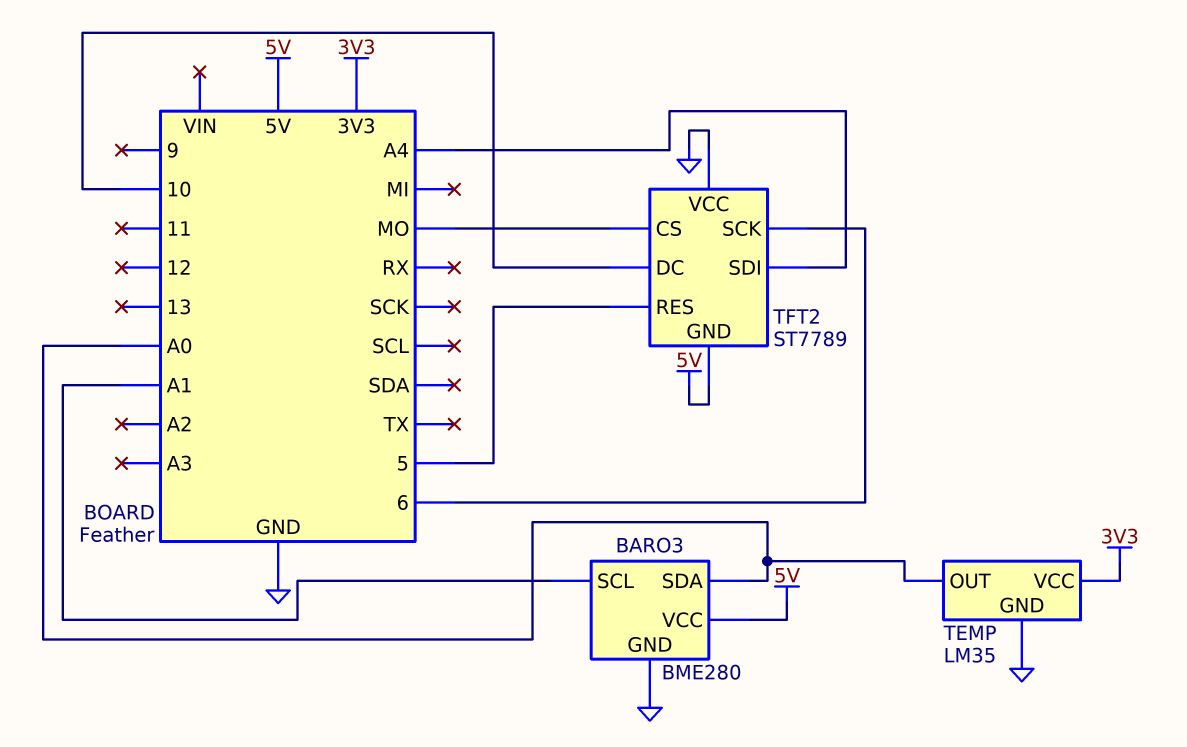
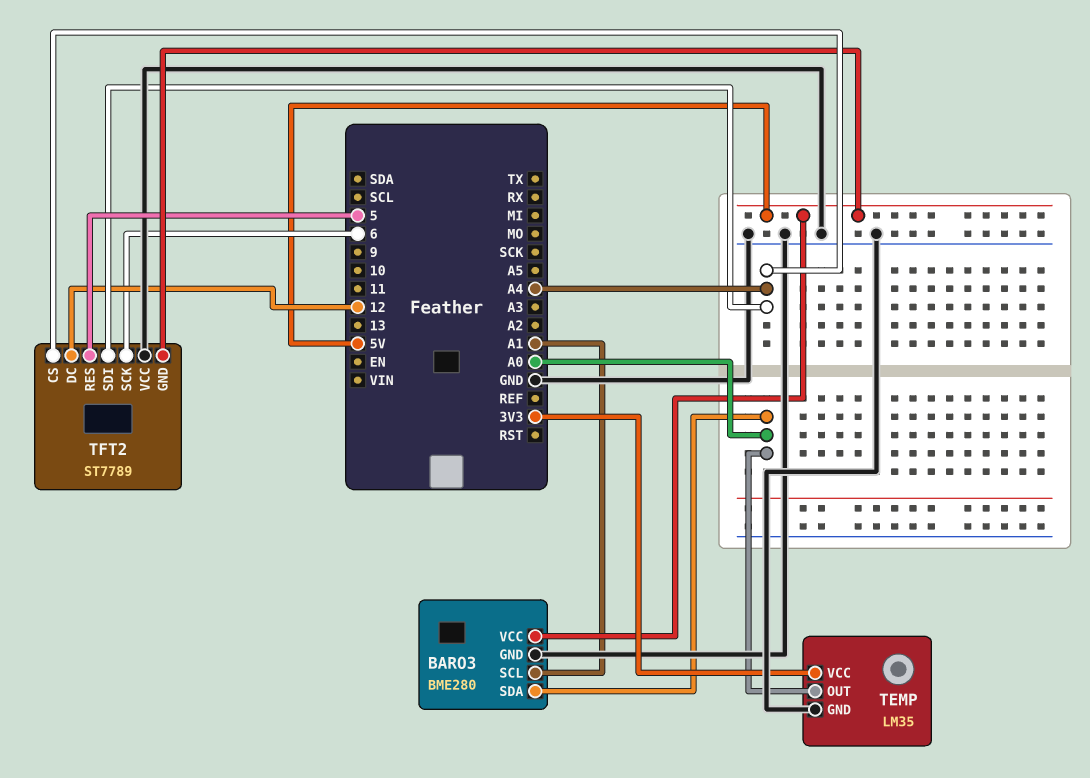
TFT2 pin CS: MO -> A4
TFT2 pin DC: 10 -> 12

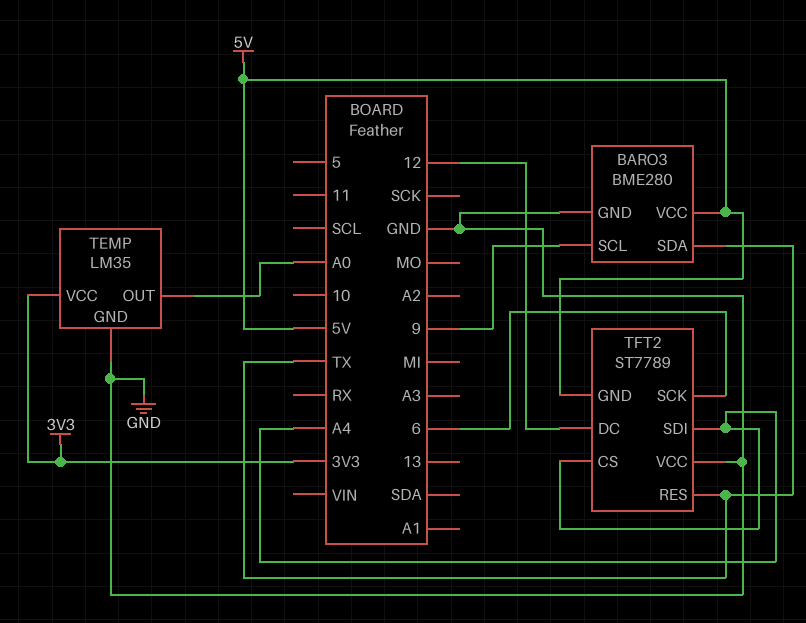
BARO3 pin SCL: A1 -> 9
BARO3 pin SDA: A0 -> TX
TFT2 pin RES: 5 -> TX

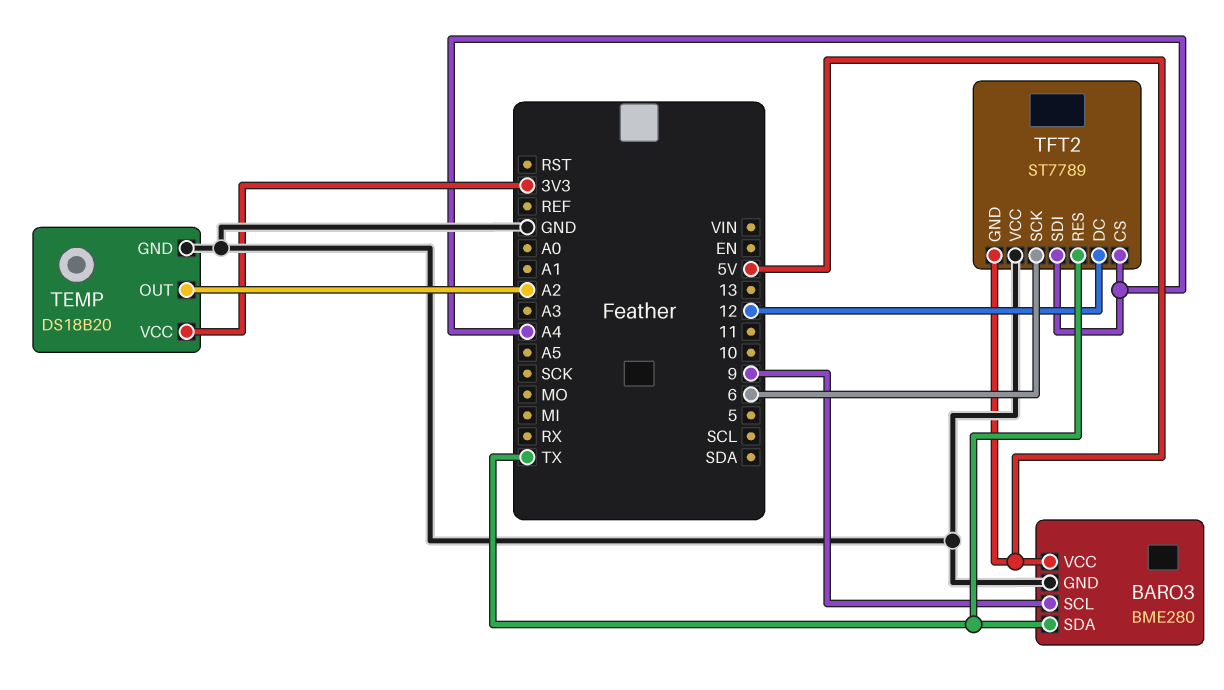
TEMP: LM35 -> DS18B20
TEMP pin OUT: A0 -> A2

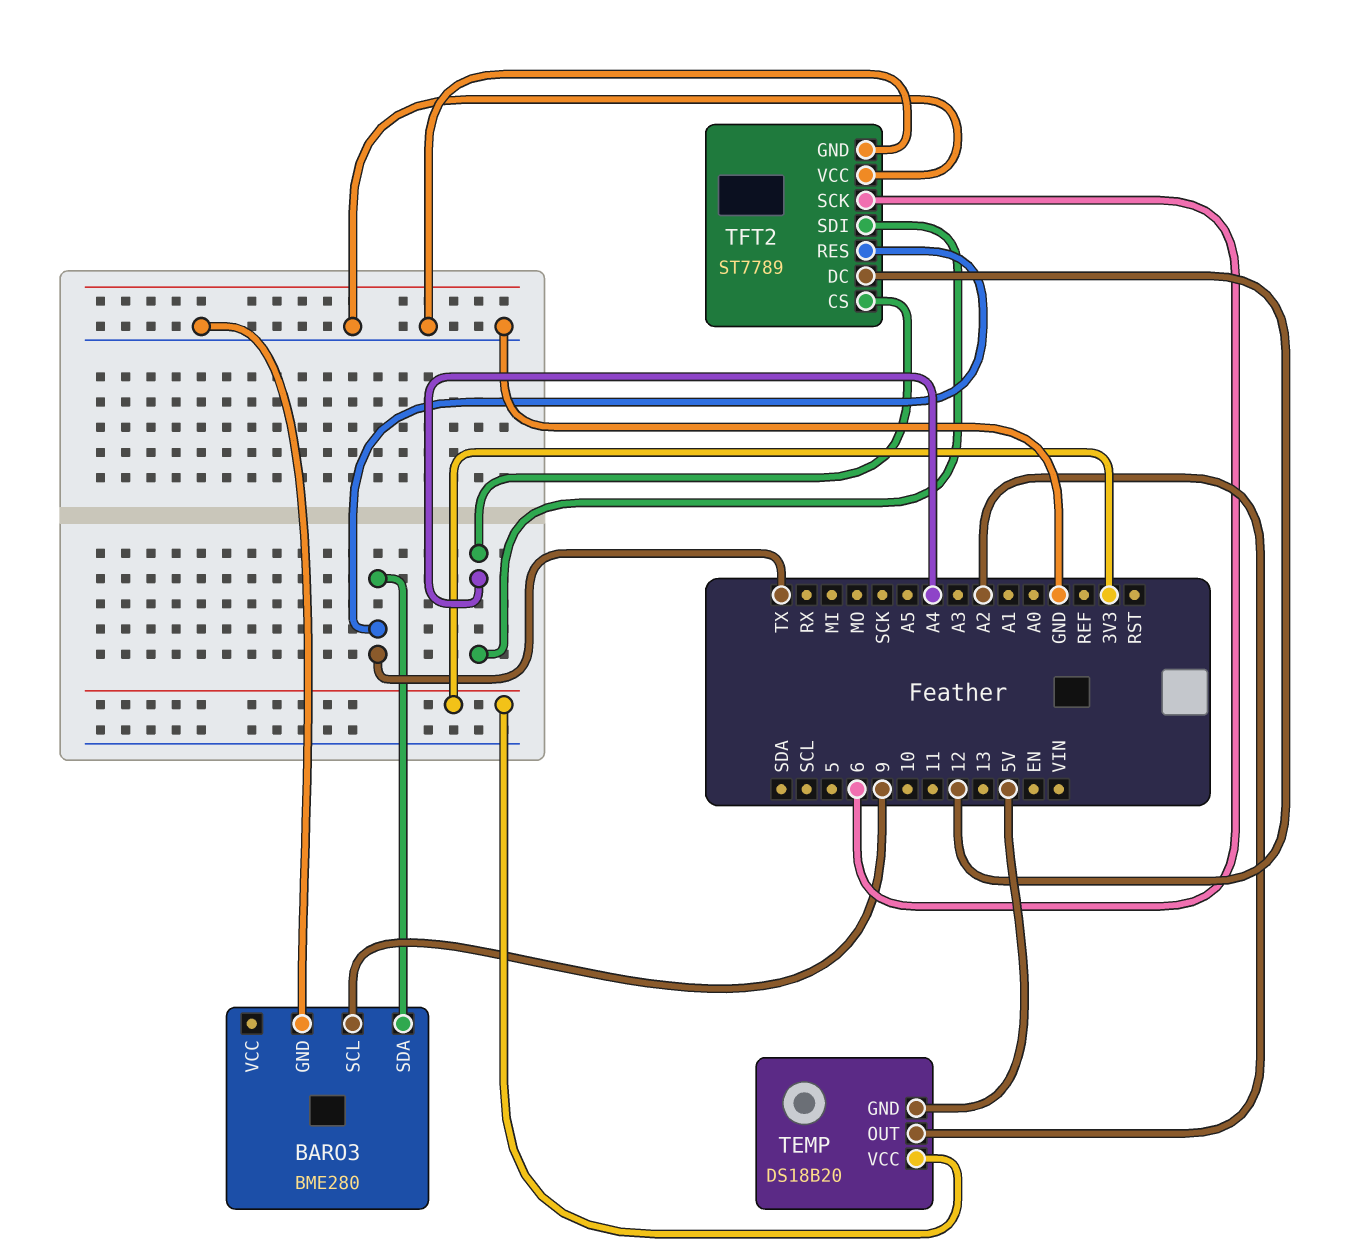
BARO3 pin VCC: 5V -> none
TEMP pin GND: GND -> 5V
TFT2 pin GND: 5V -> GND

